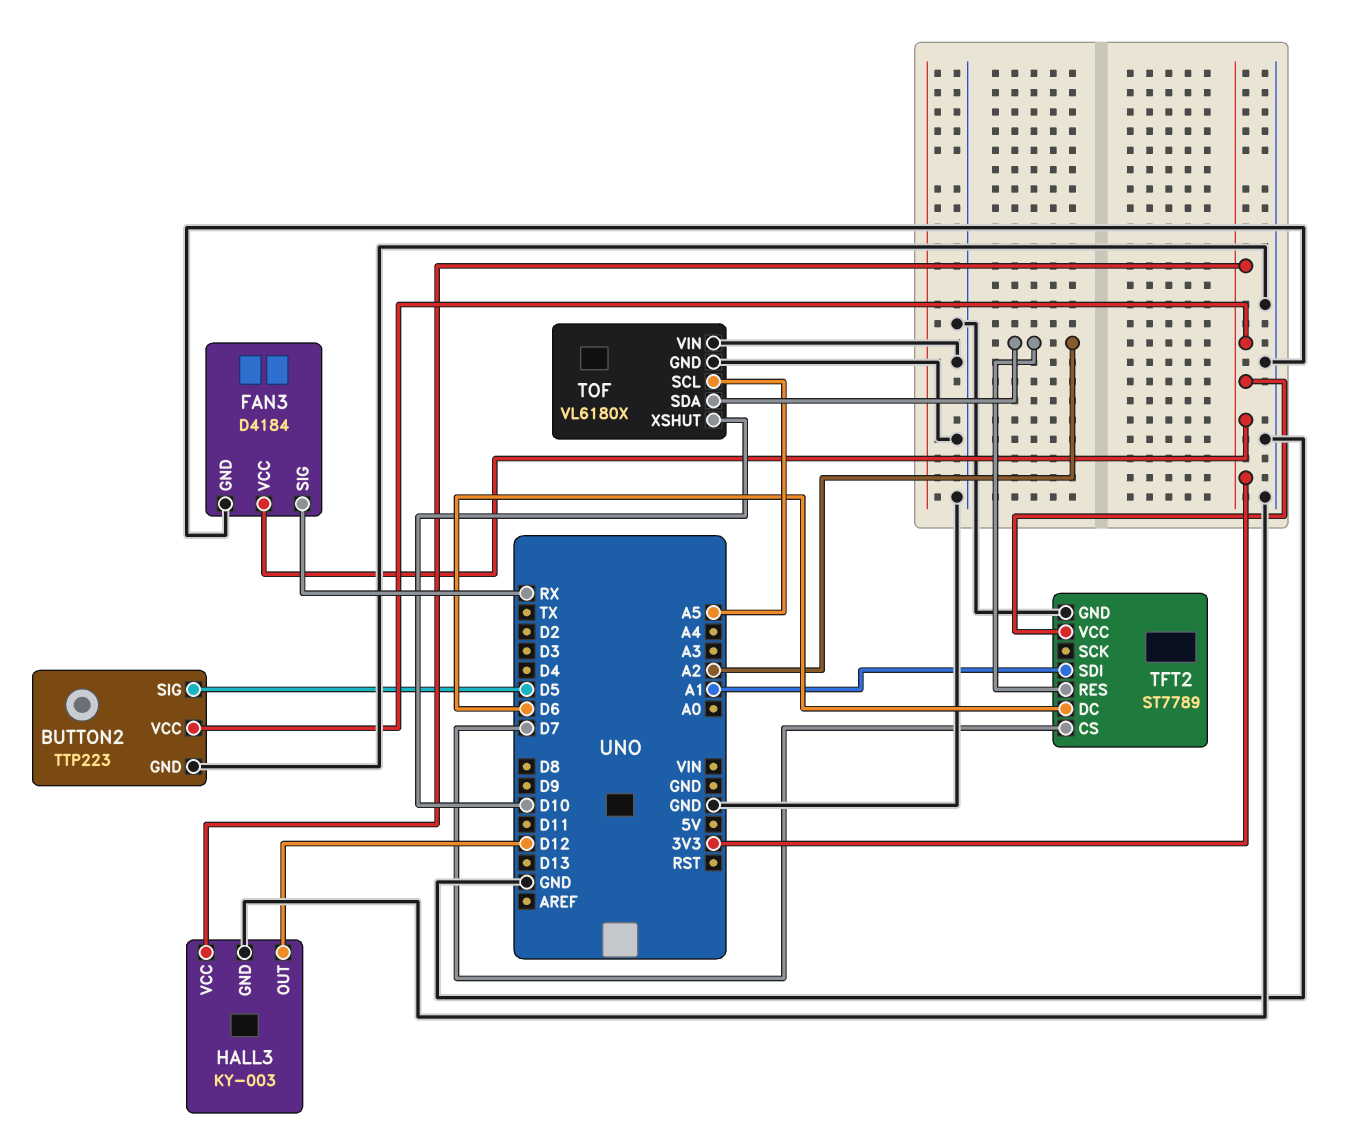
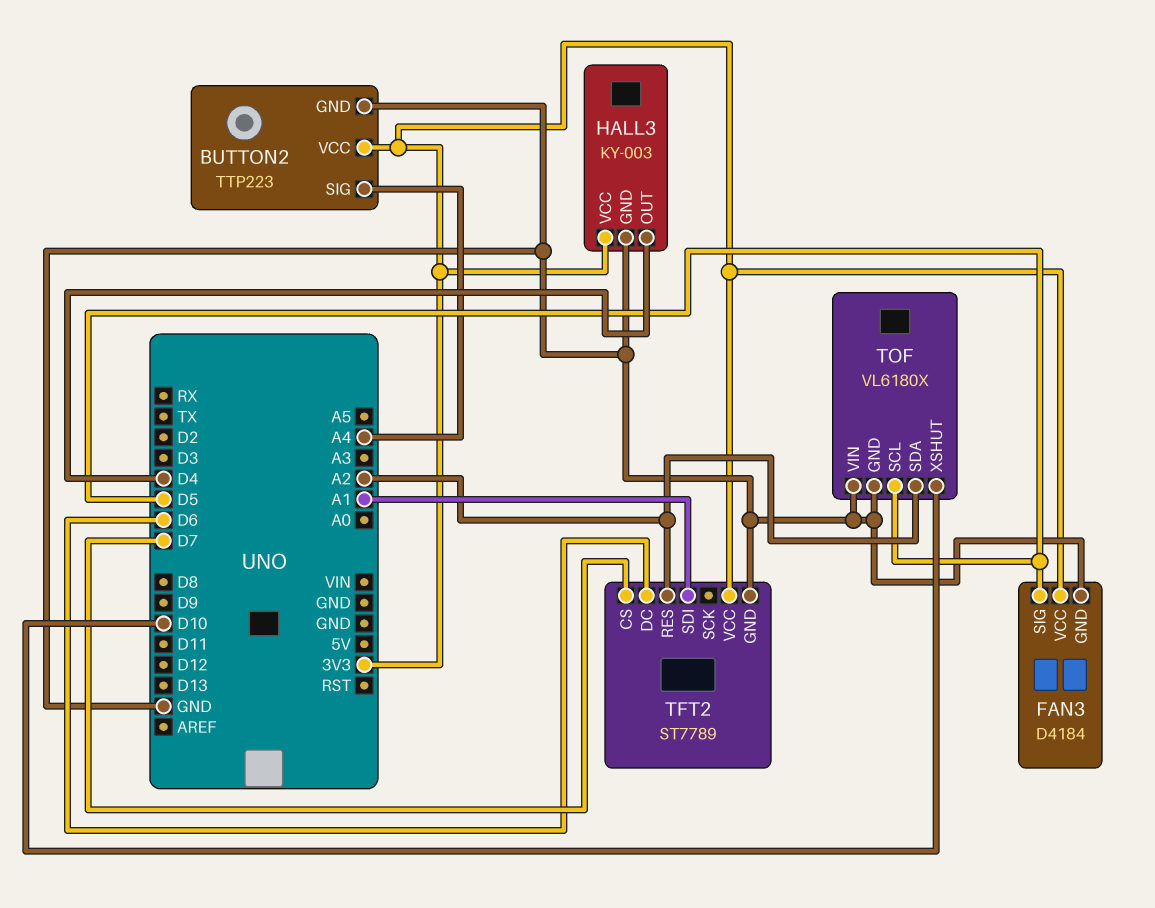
BUTTON2 pin SIG: D5 -> A4
FAN3 pin SIG: RX -> D5
HALL3 pin OUT: D12 -> D4
TOF pin SCL: A5 -> D5

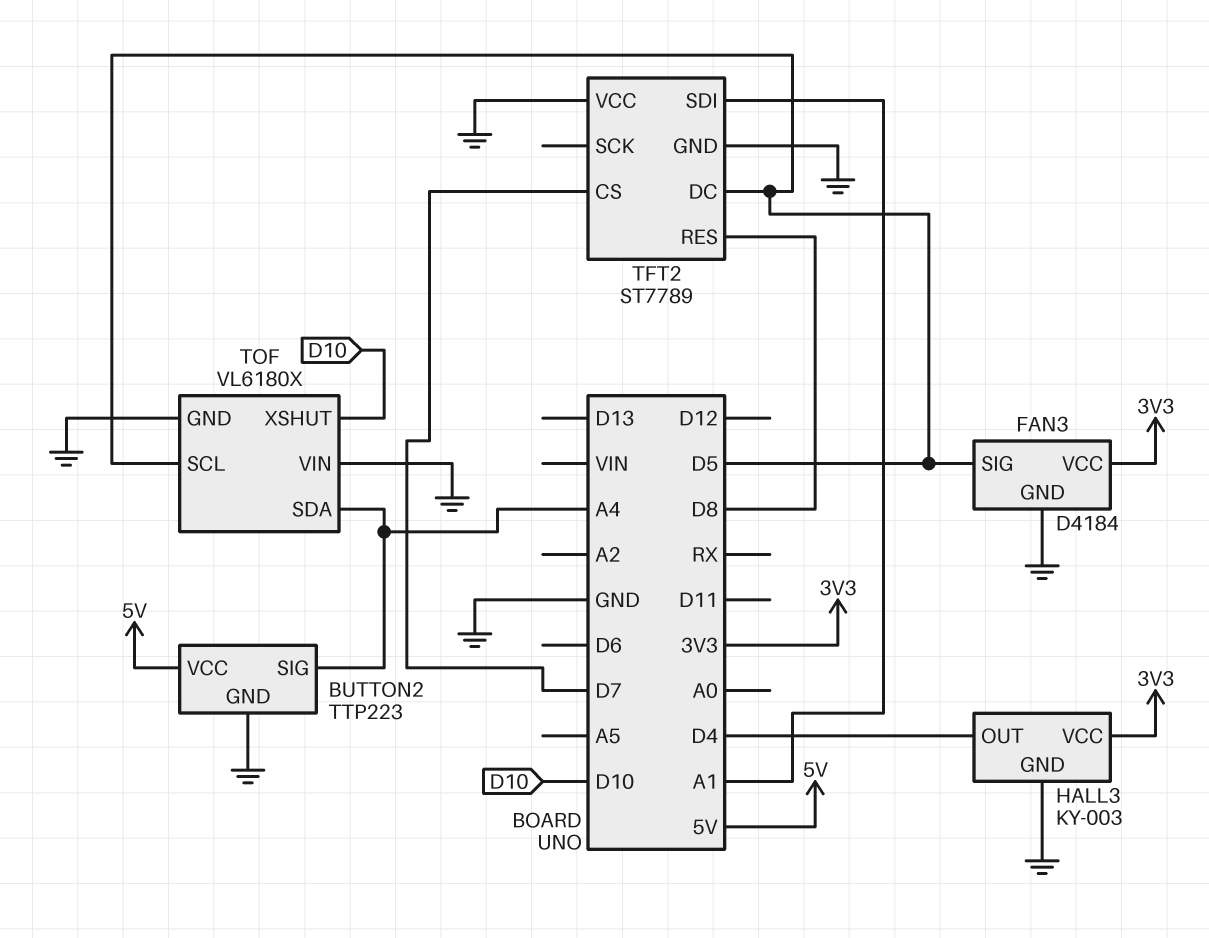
BUTTON2 pin VCC: 3V3 -> 5V
TFT2 pin DC: D6 -> D5
TFT2 pin RES: A2 -> D8
TFT2 pin VCC: 3V3 -> GND
TOF pin SDA: A2 -> A4

